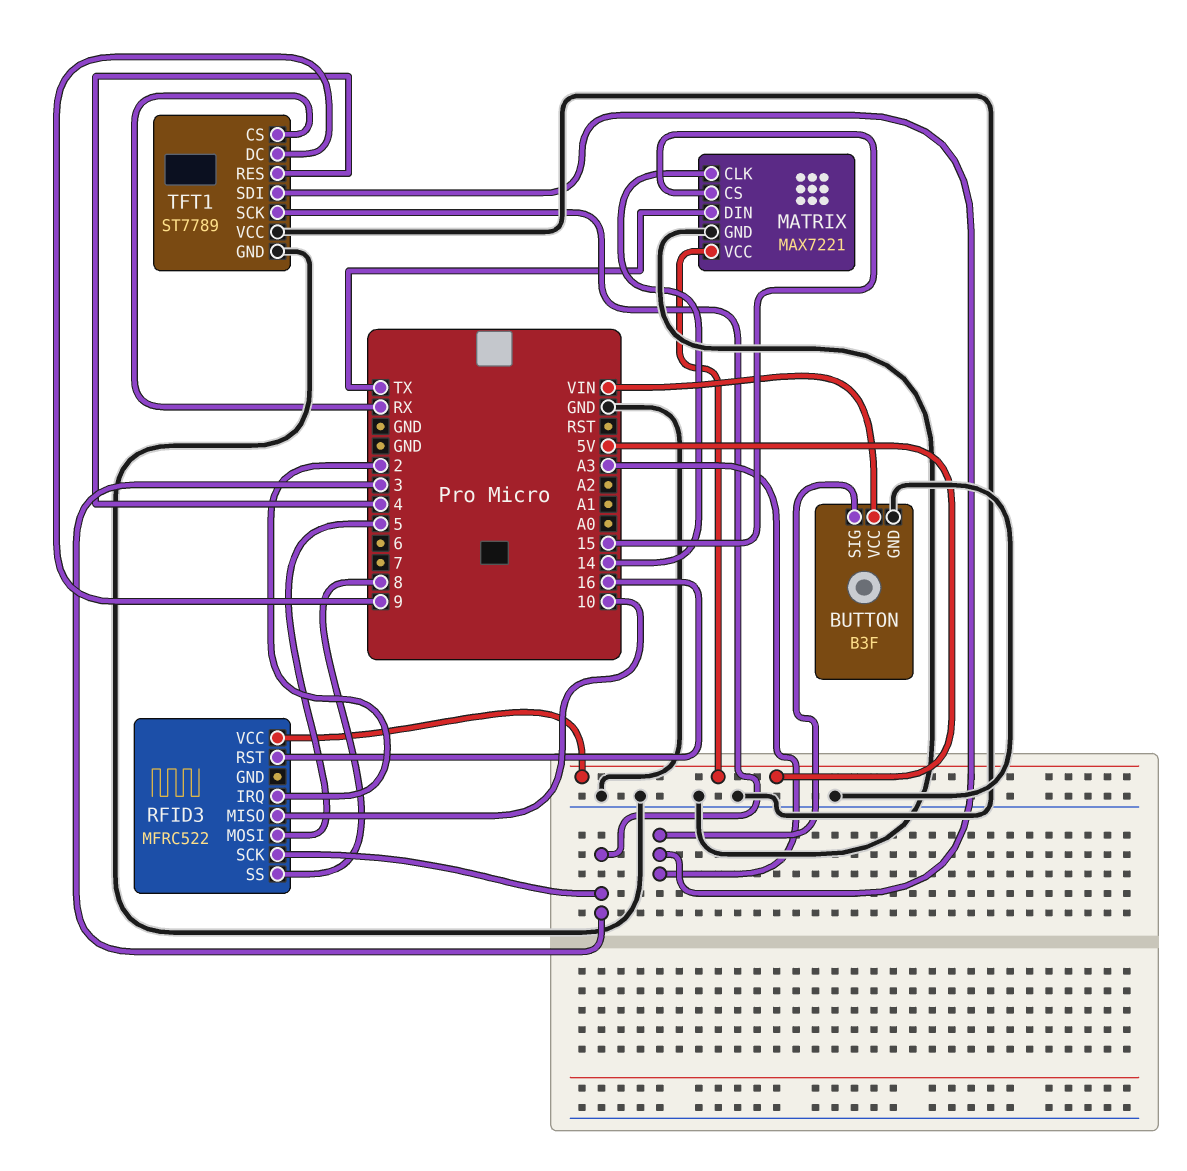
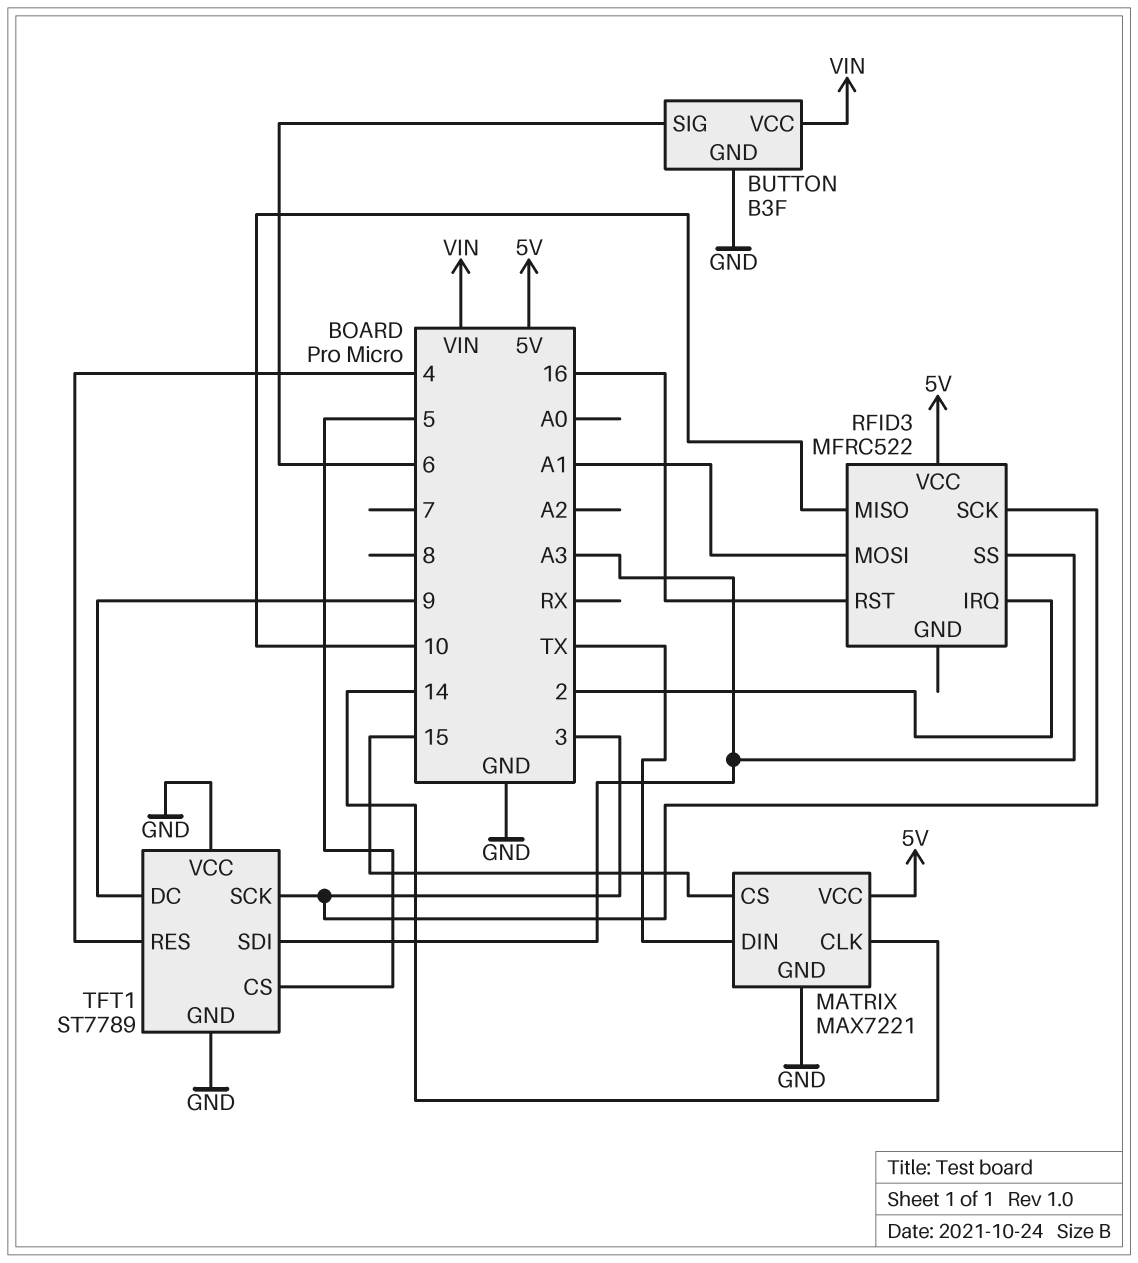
BUTTON pin SIG: A3 -> 6
RFID3 pin MOSI: 5 -> A1
RFID3 pin SS: 8 -> A3
TFT1 pin CS: RX -> 5

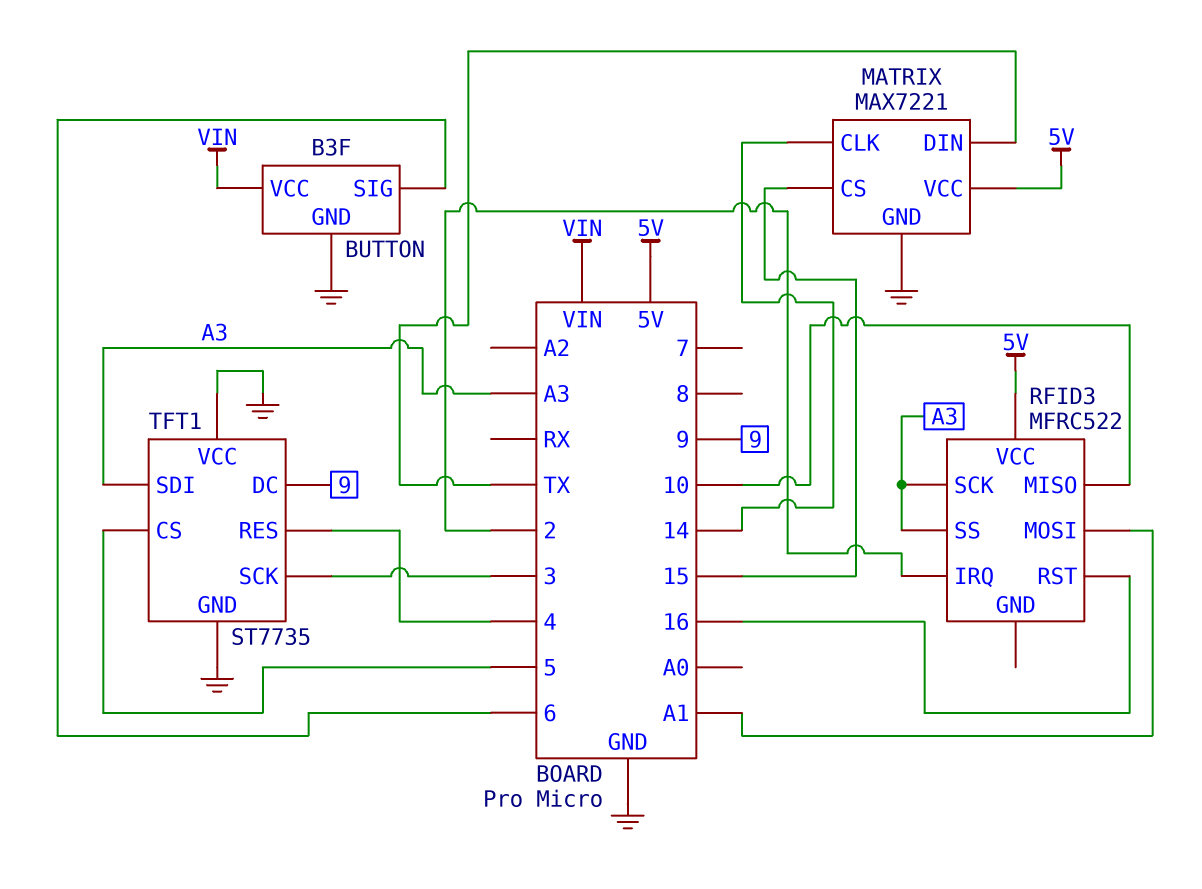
RFID3 pin SCK: 3 -> A3
TFT1: ST7789 -> ST7735

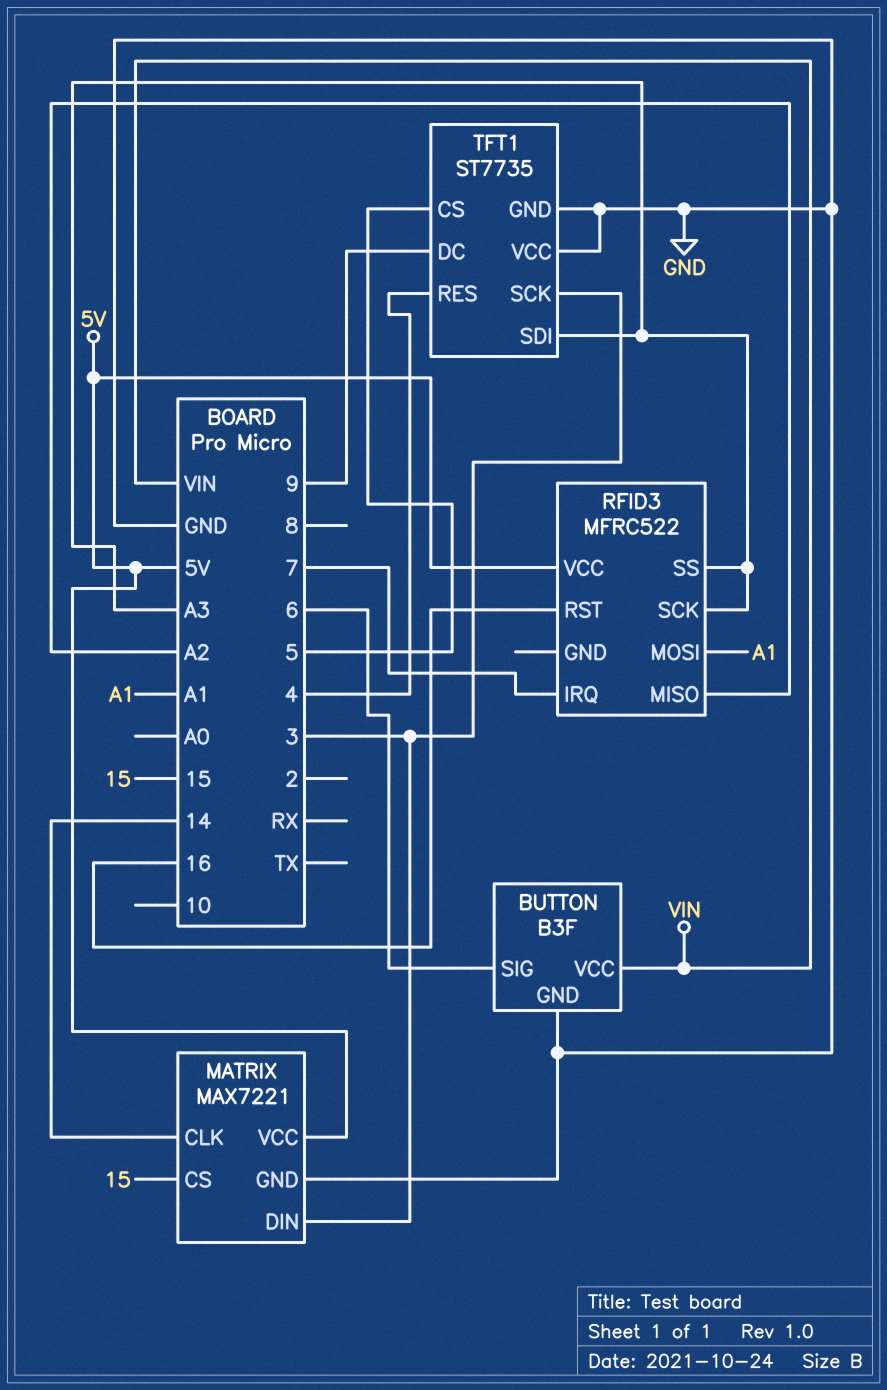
MATRIX pin DIN: TX -> 3
RFID3 pin IRQ: 2 -> 7
RFID3 pin MISO: 10 -> A2

